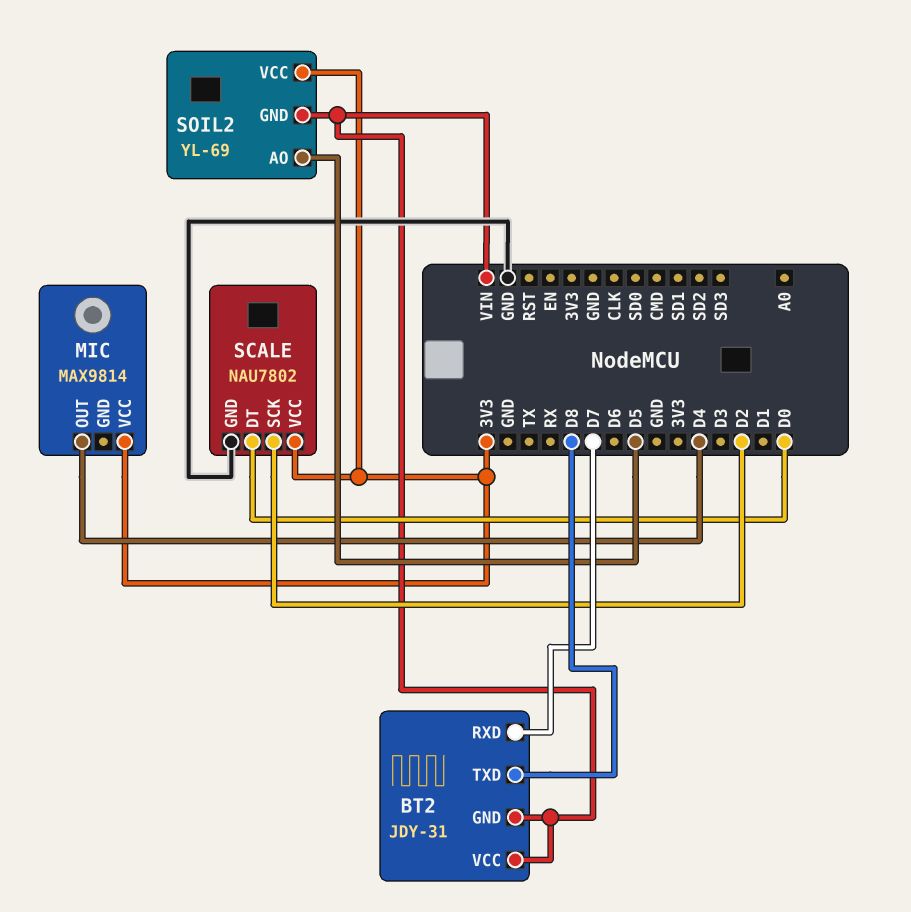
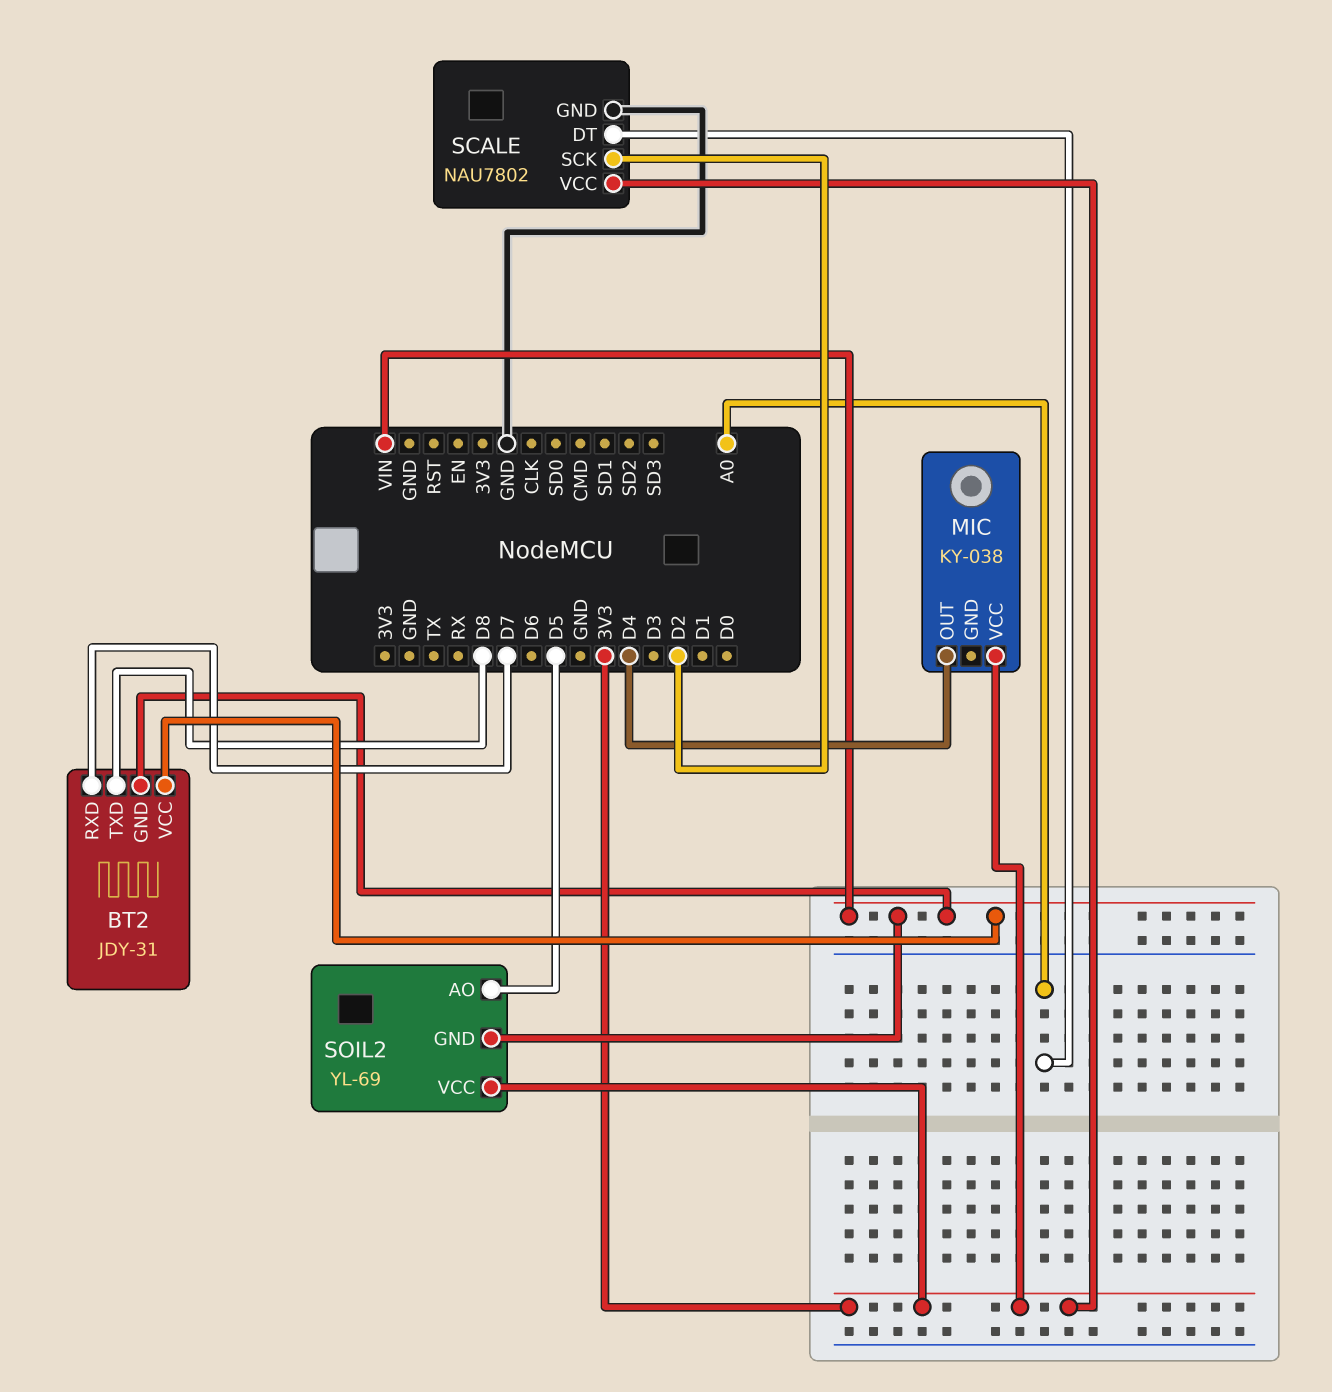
MIC: MAX9814 -> KY-038
SCALE pin DT: D0 -> A0

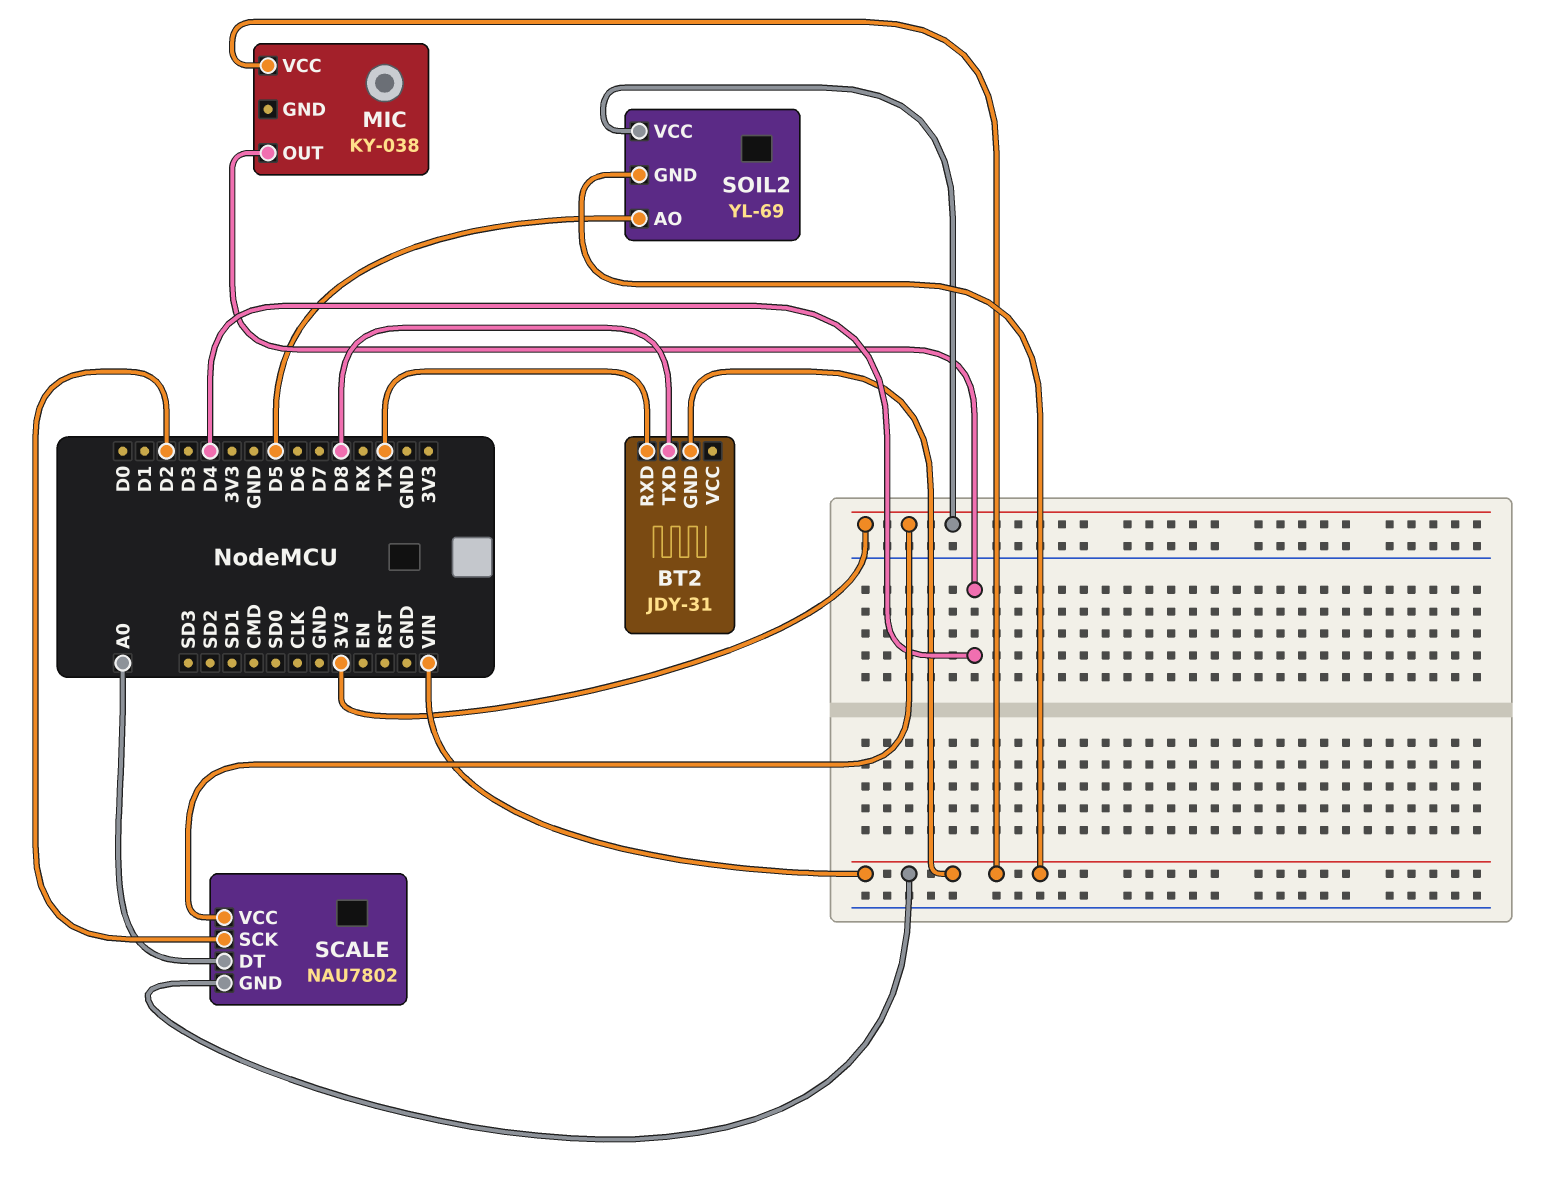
BT2 pin RXD: D7 -> TX
BT2 pin VCC: VIN -> none
MIC pin VCC: 3V3 -> VIN
SCALE pin GND: GND -> VIN

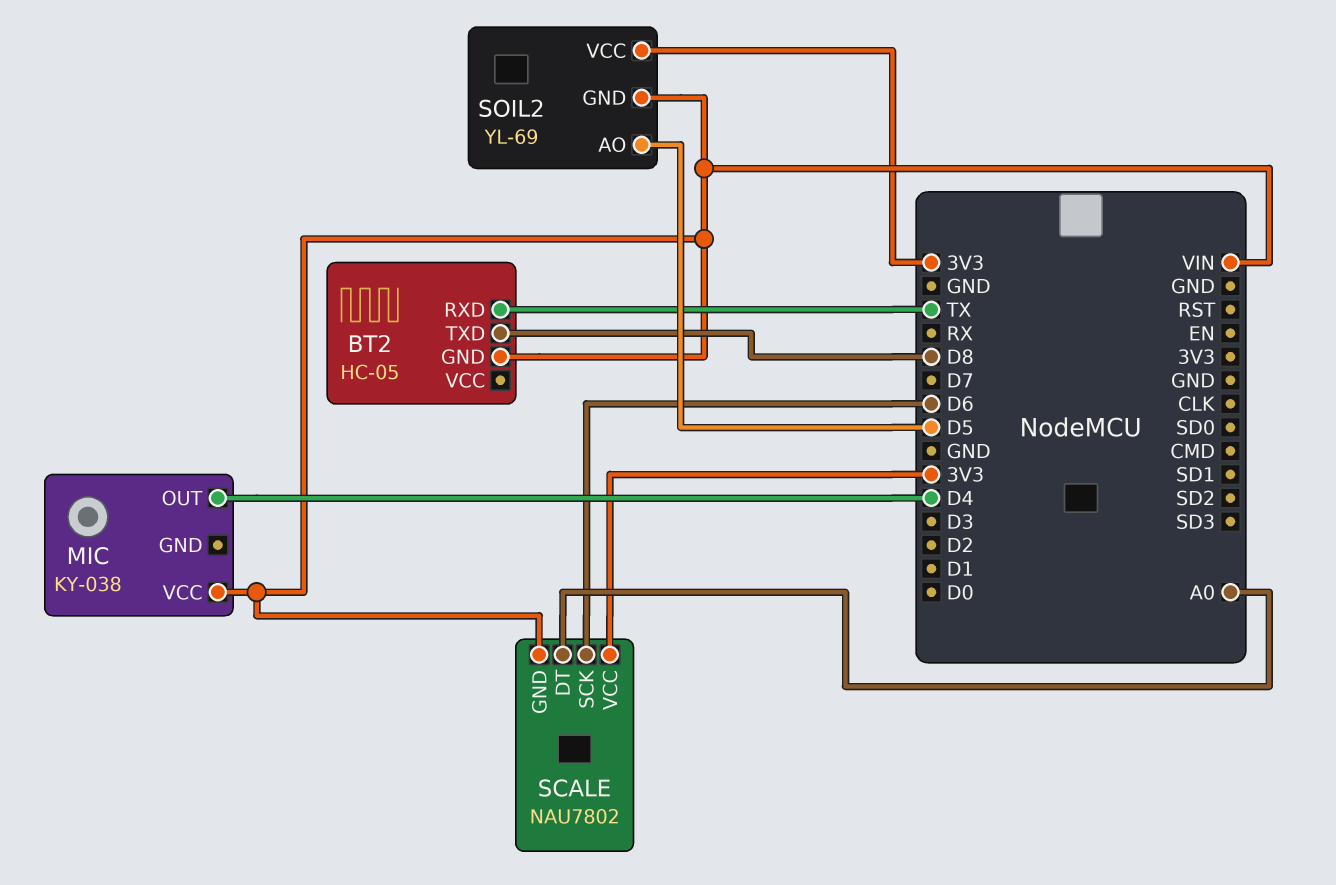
BT2: JDY-31 -> HC-05
SCALE pin SCK: D2 -> D6

